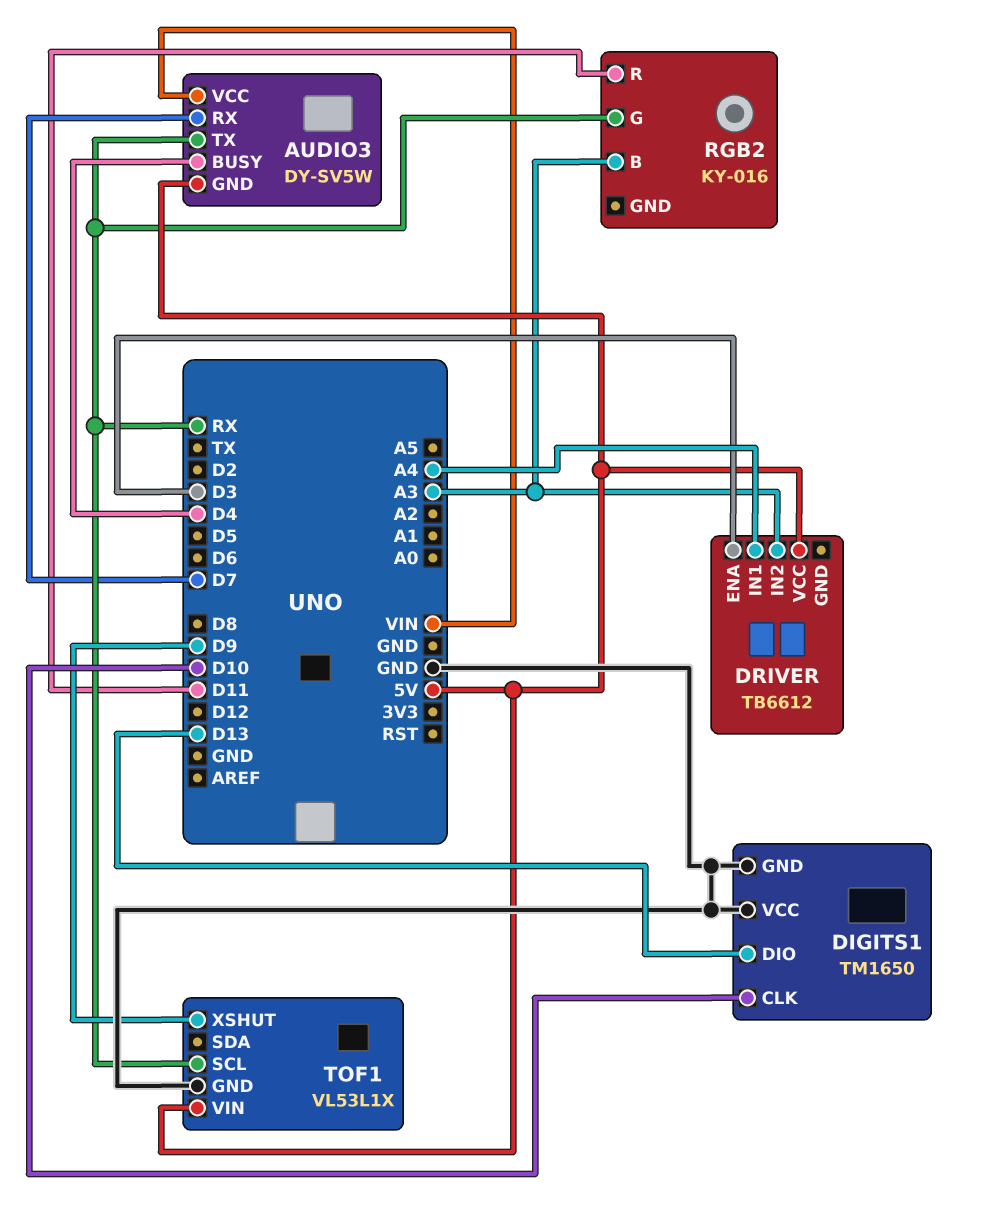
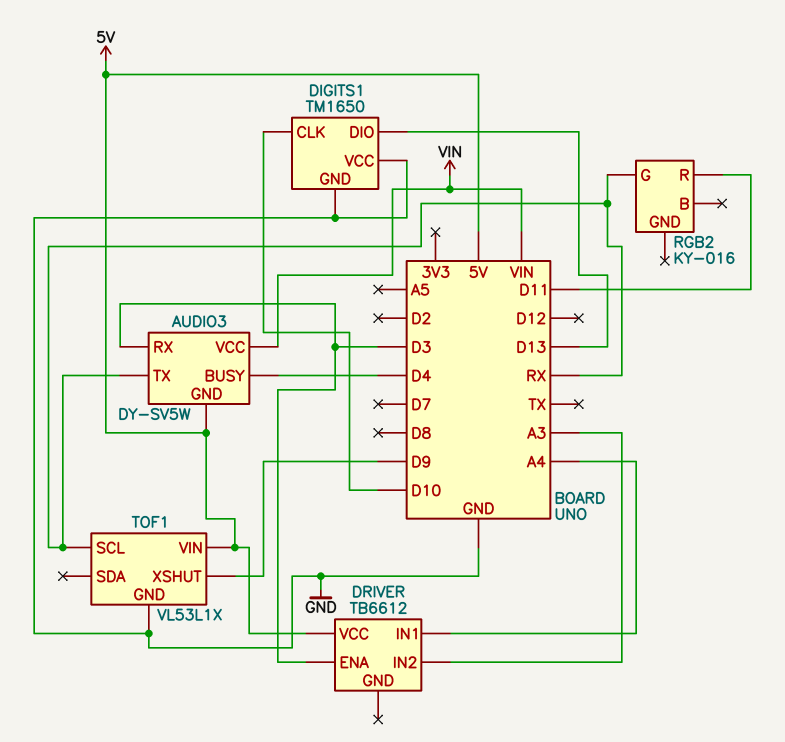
AUDIO3 pin RX: D7 -> D3
RGB2 pin B: A3 -> none

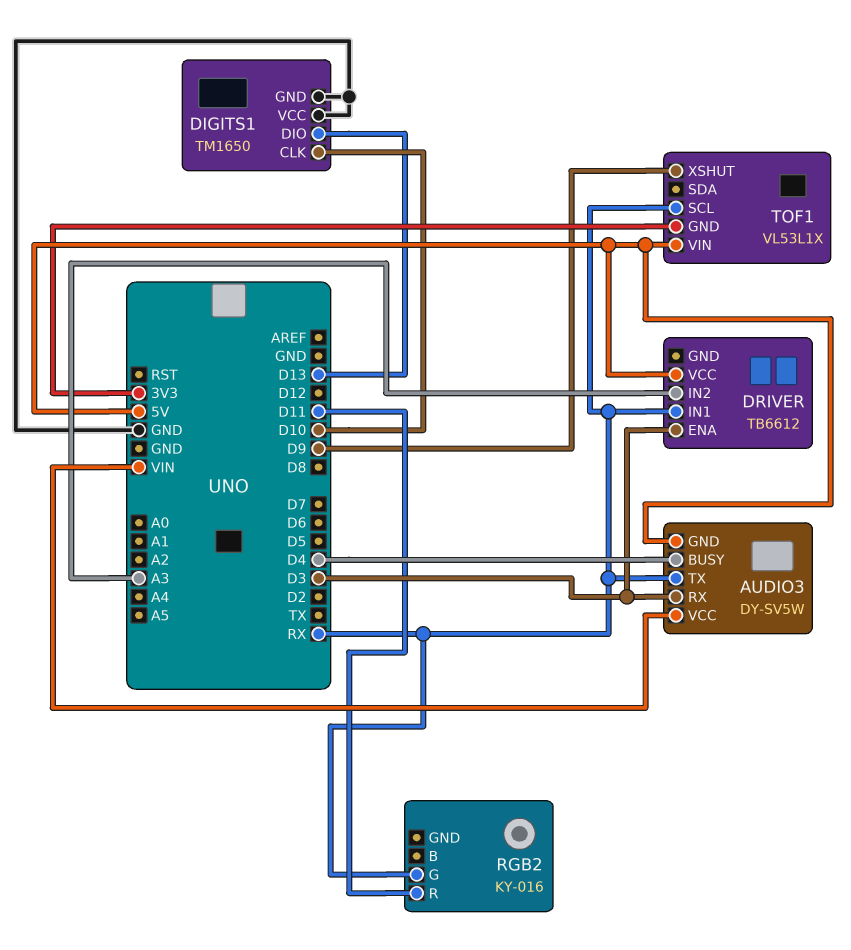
DRIVER pin IN1: A4 -> RX
TOF1 pin GND: GND -> 3V3

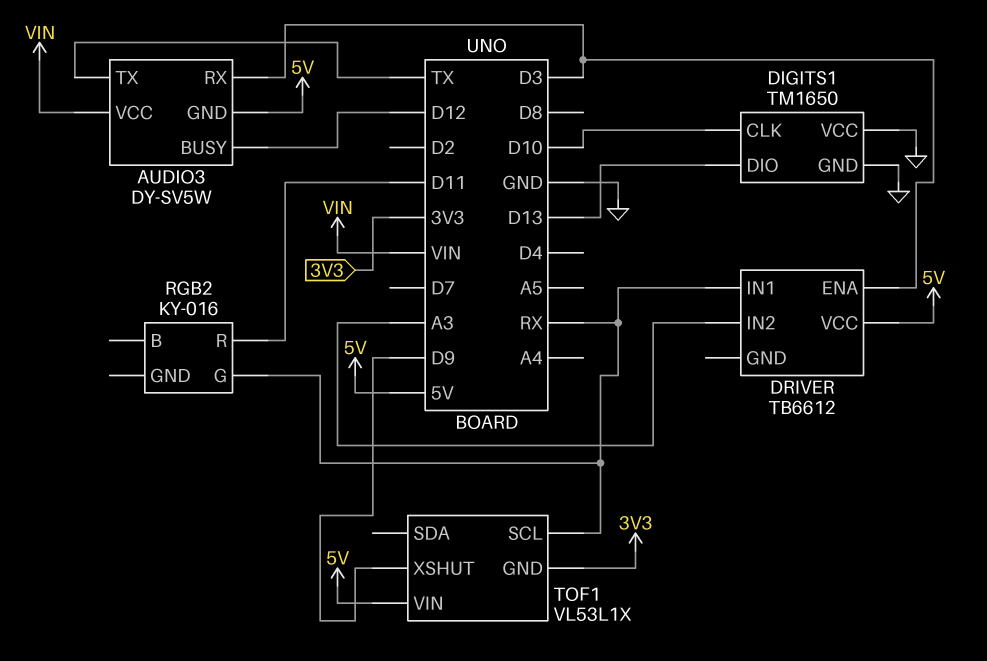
AUDIO3 pin BUSY: D4 -> D12
AUDIO3 pin TX: RX -> TX

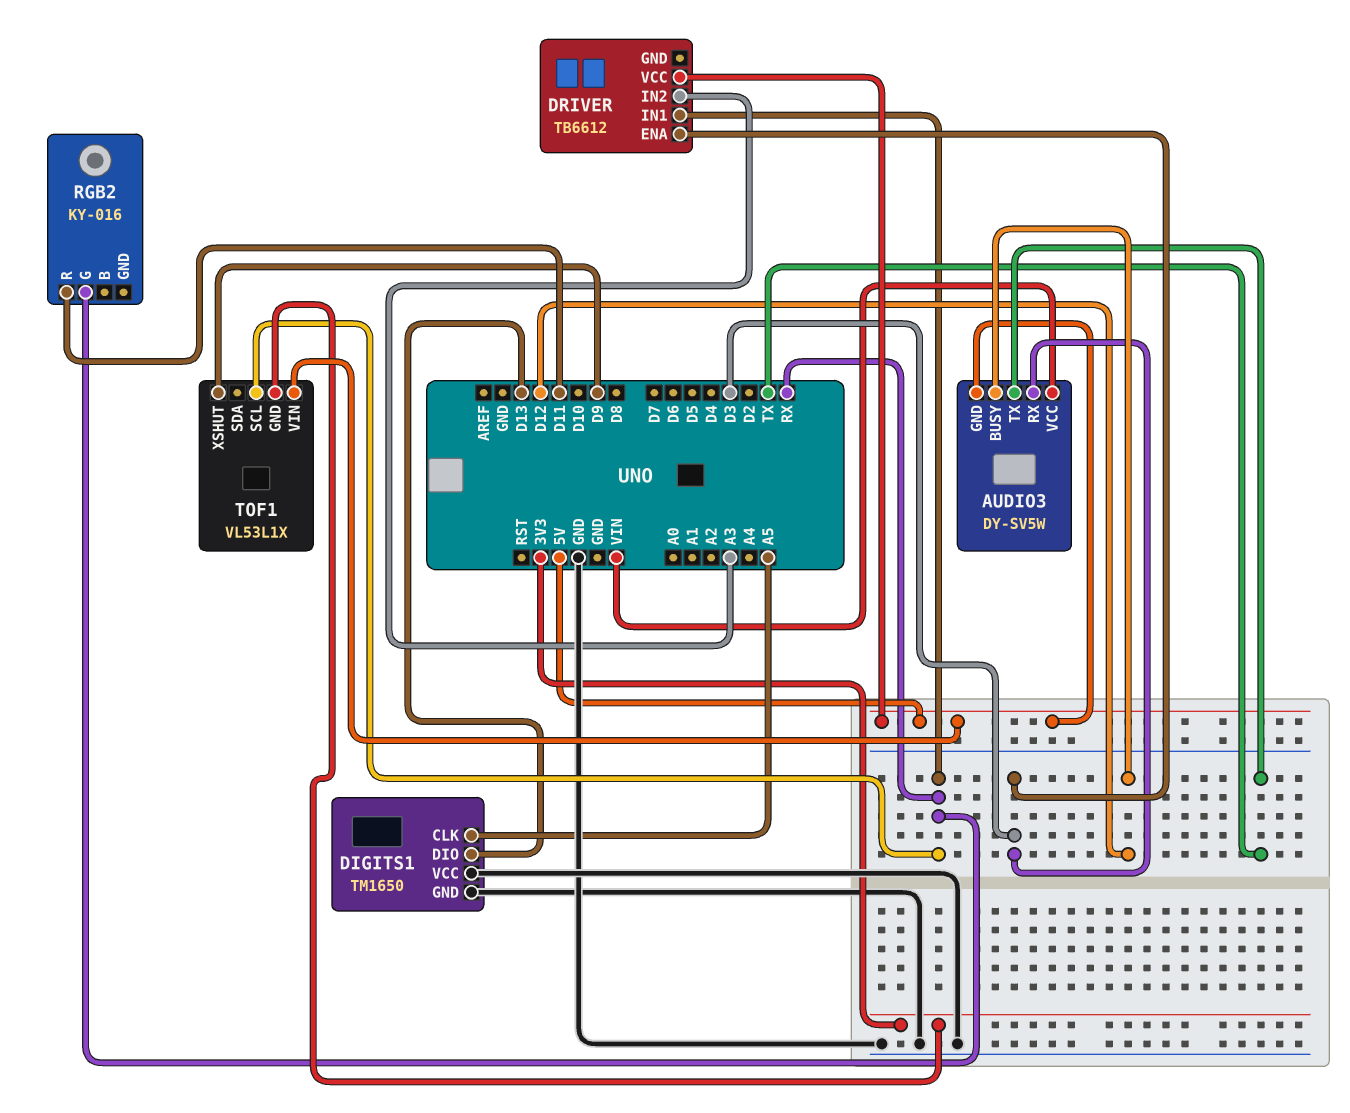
DIGITS1 pin CLK: D10 -> A5

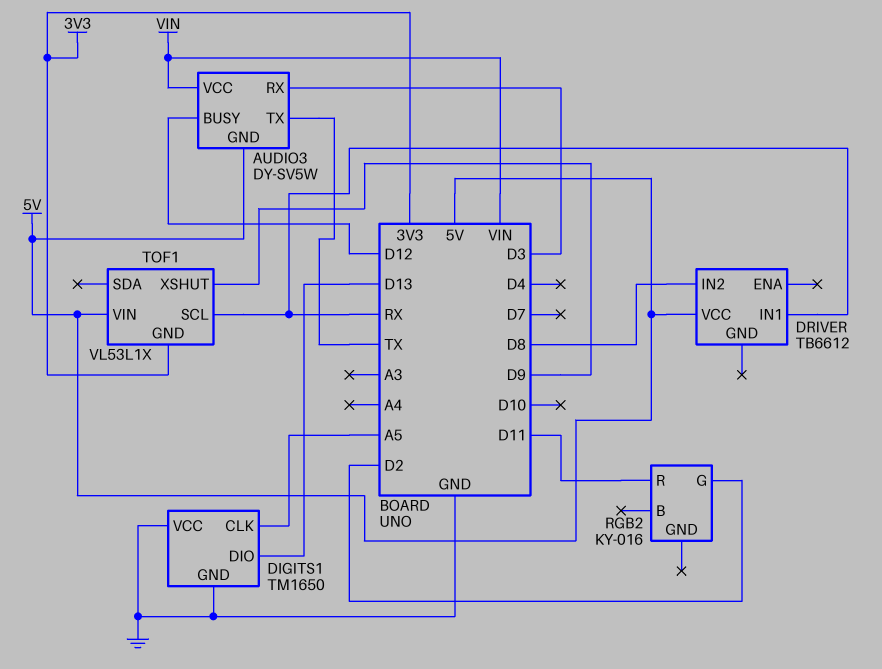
DRIVER pin ENA: D3 -> none
DRIVER pin IN2: A3 -> D8
RGB2 pin G: RX -> D2

